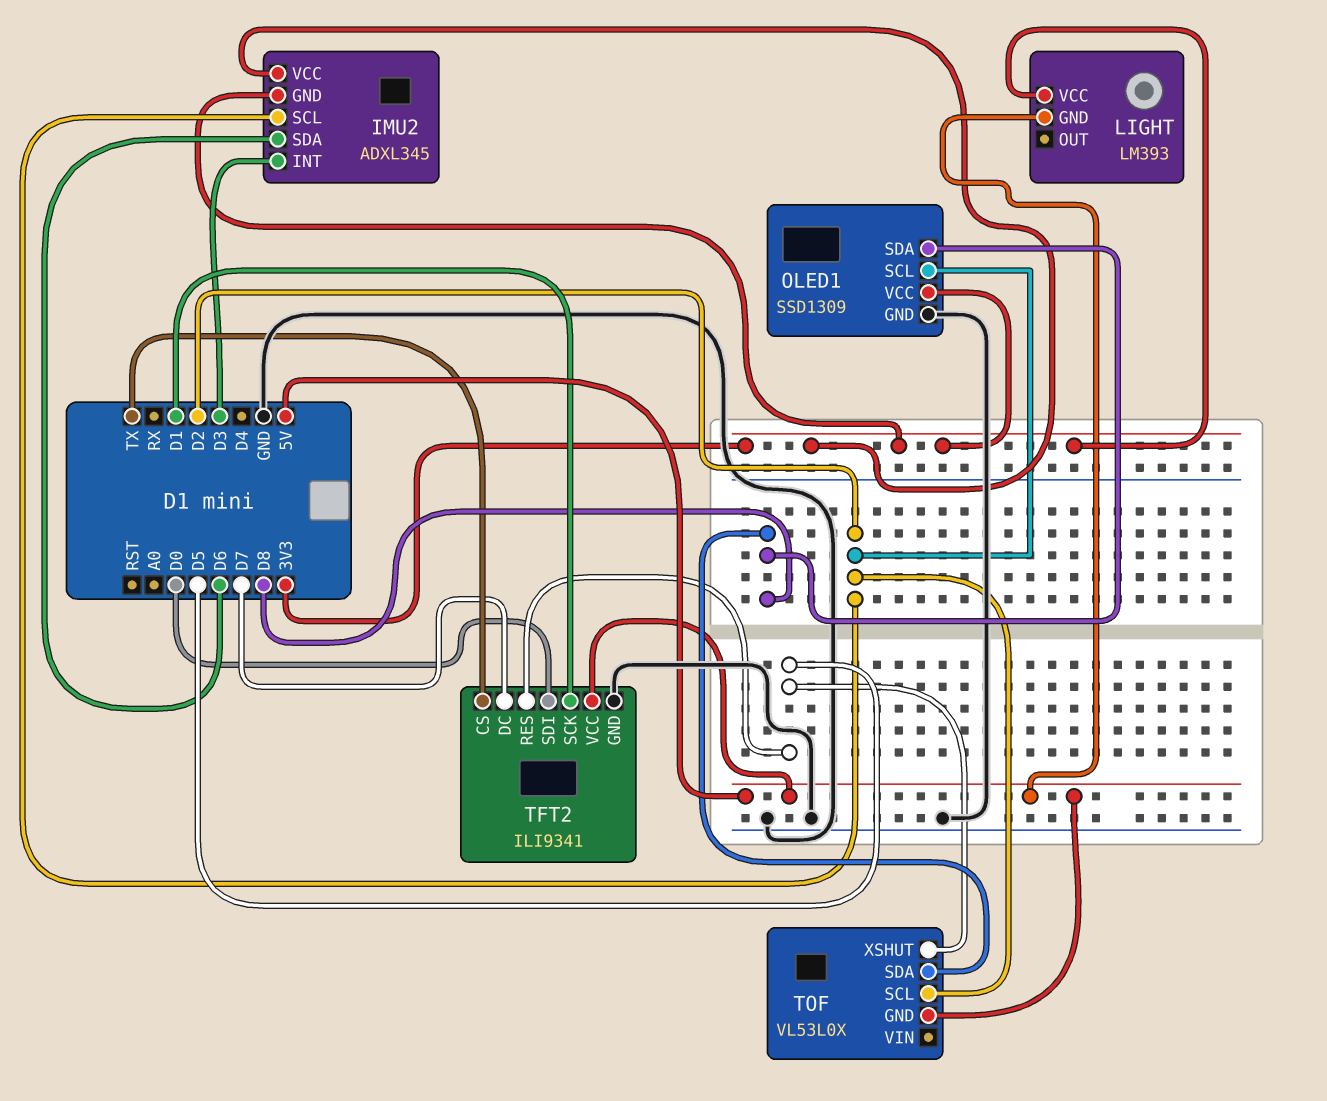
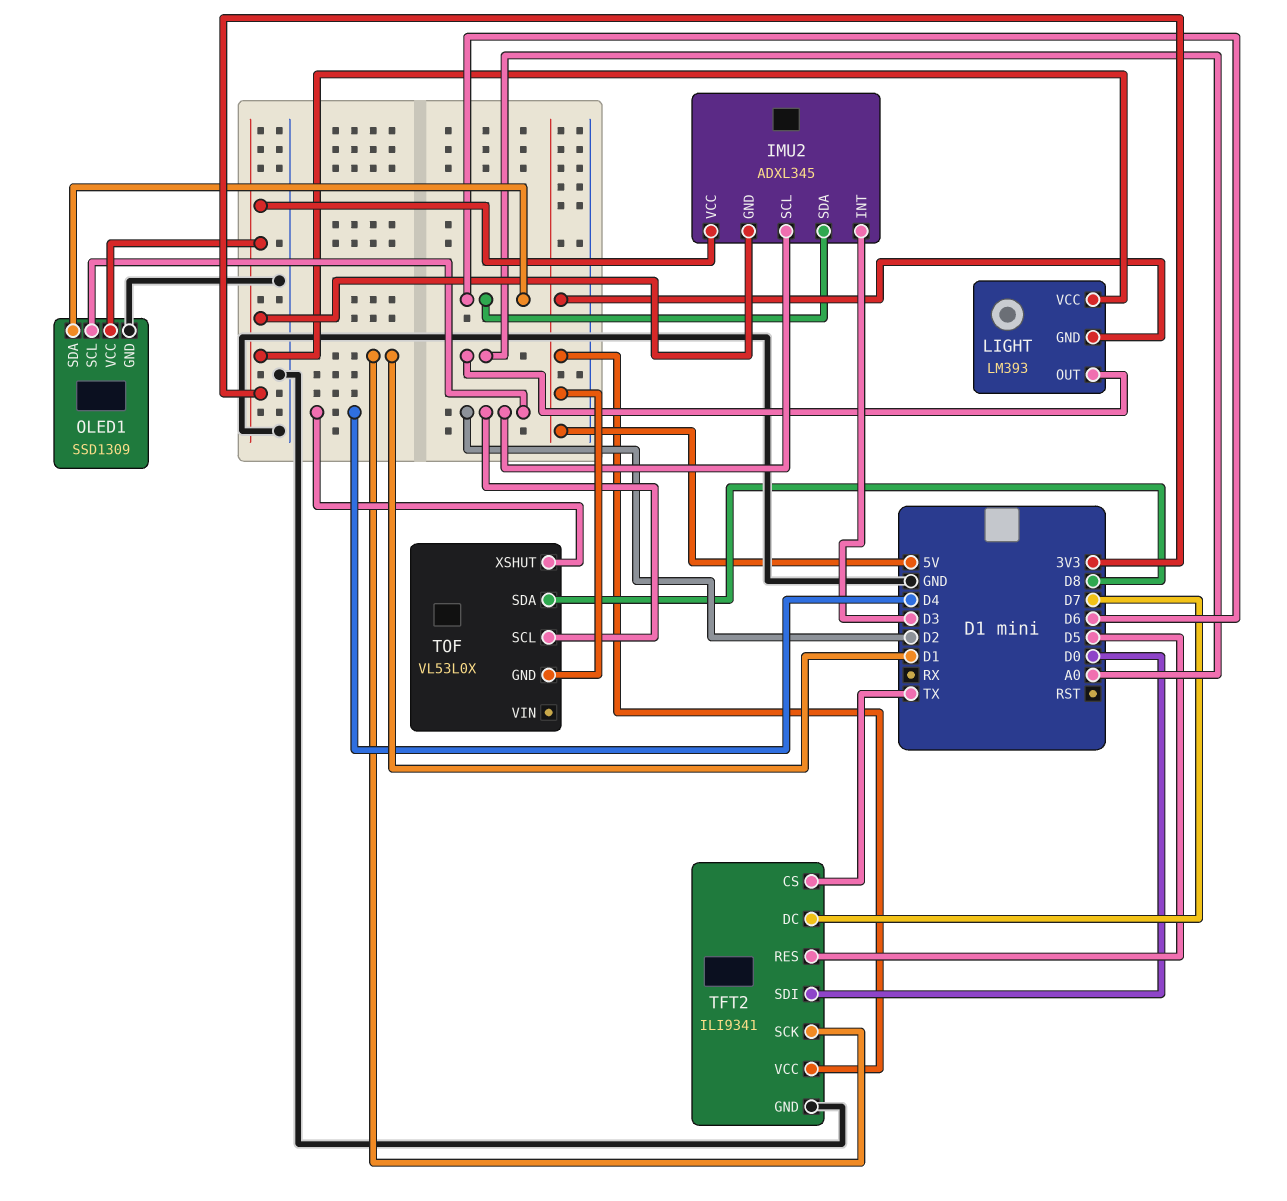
LIGHT pin OUT: none -> A0
OLED1 pin SDA: D8 -> D6
TOF pin XSHUT: D5 -> D4

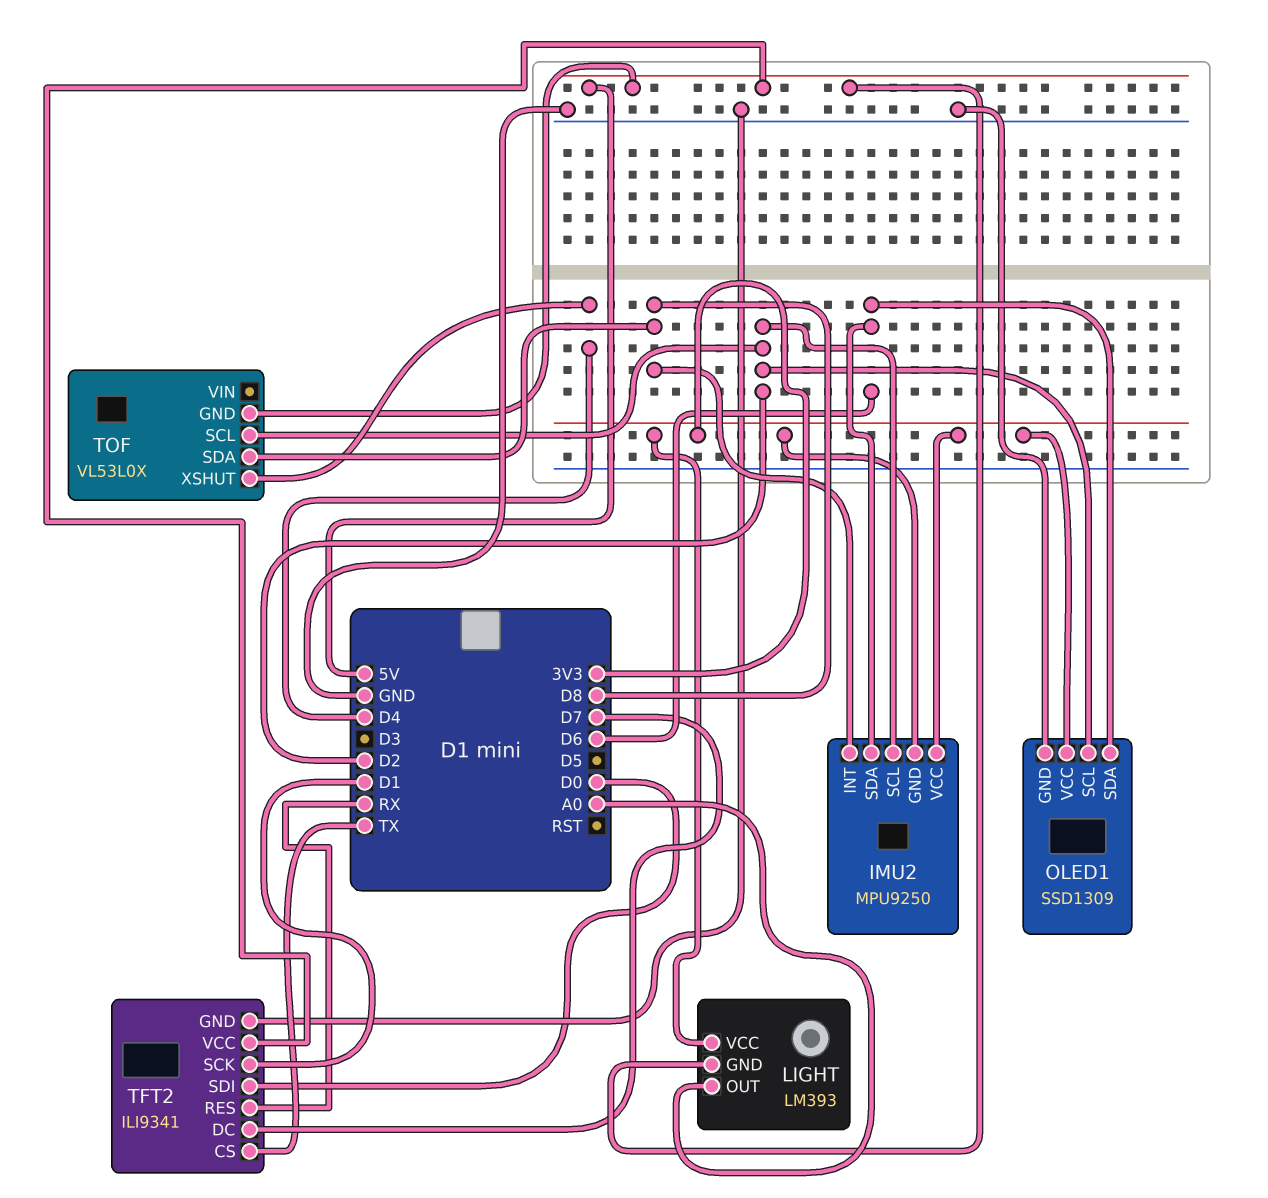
IMU2: ADXL345 -> MPU9250
IMU2 pin INT: D3 -> D8
TFT2 pin RES: D5 -> RX

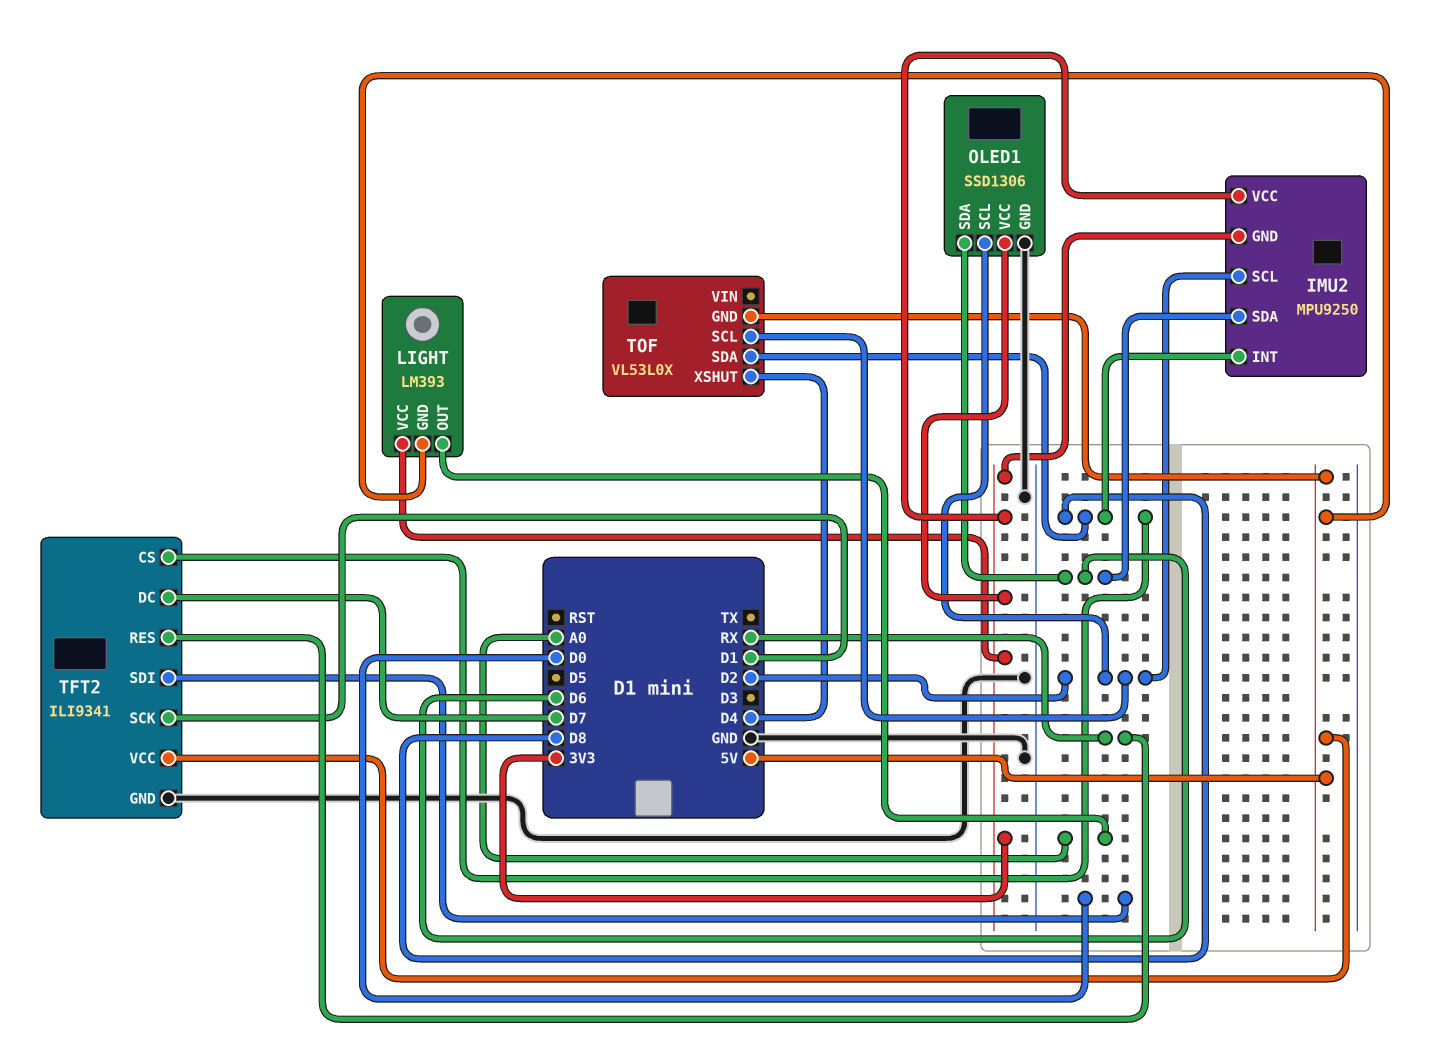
OLED1: SSD1309 -> SSD1306
TFT2 pin CS: TX -> D8

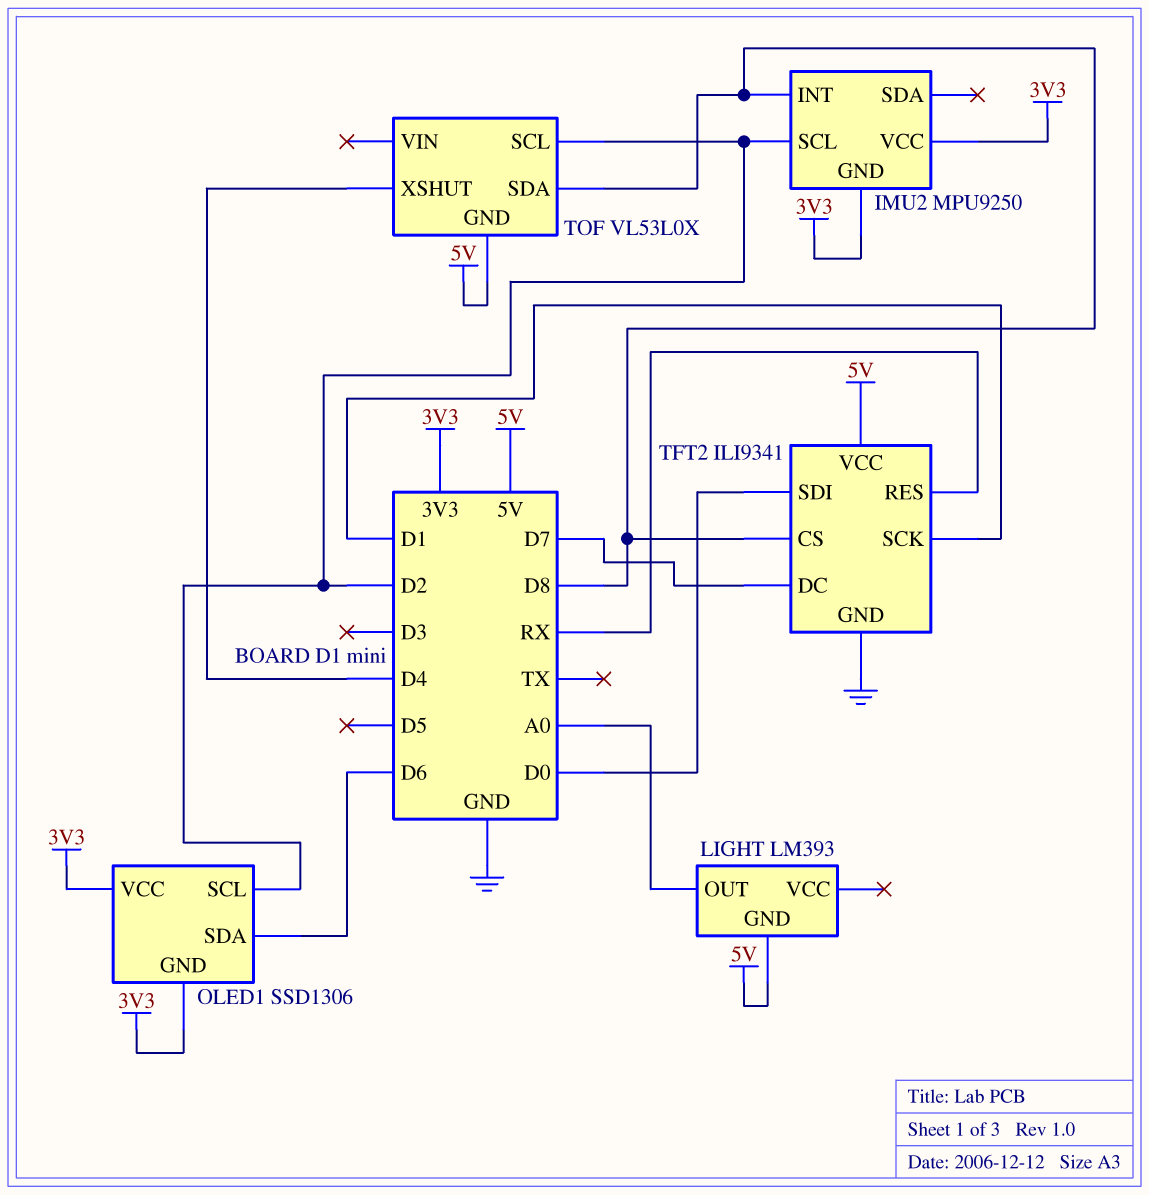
IMU2 pin SDA: D6 -> none
LIGHT pin VCC: 3V3 -> none
OLED1 pin GND: GND -> 3V3

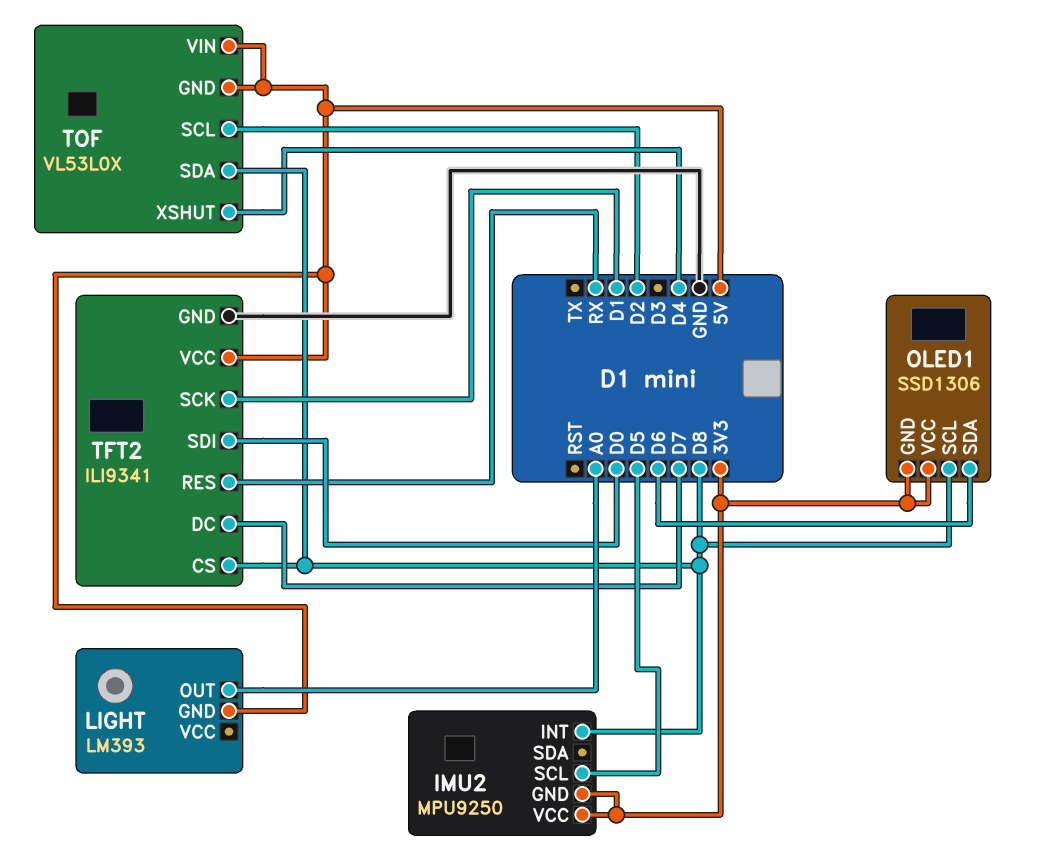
IMU2 pin SCL: D2 -> D5
OLED1 pin SCL: D2 -> D8
TOF pin VIN: none -> 5V

